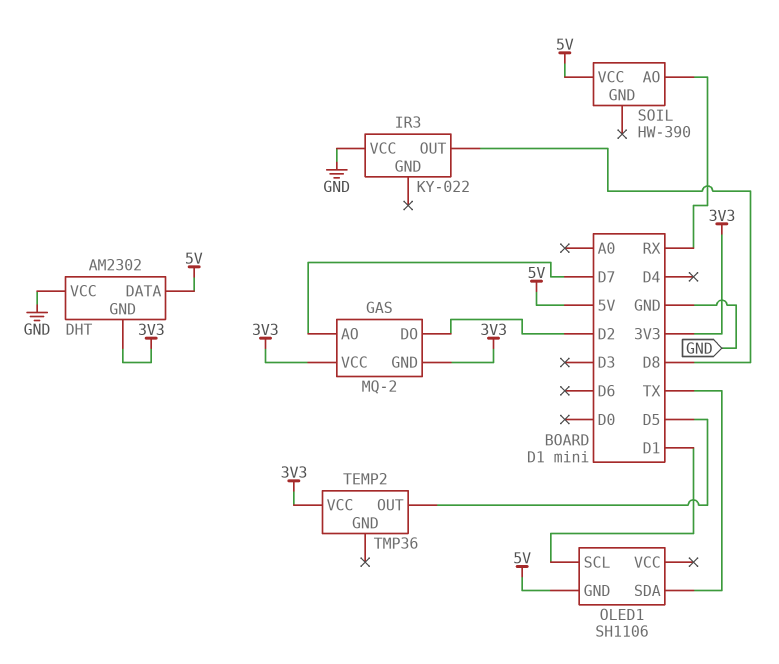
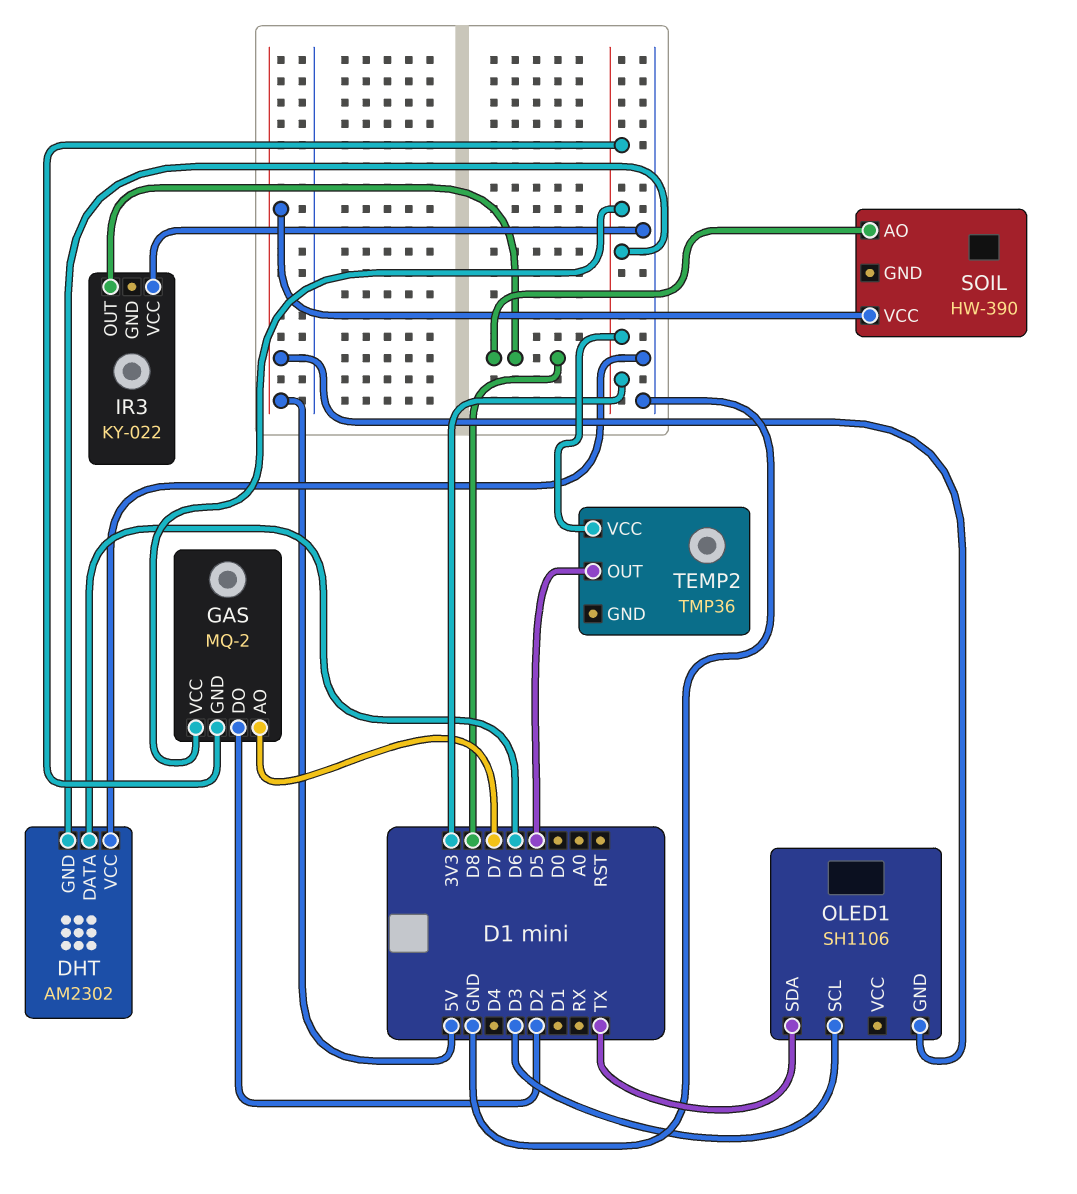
DHT pin DATA: 5V -> D6
OLED1 pin SCL: D1 -> D3
SOIL pin AO: RX -> D8

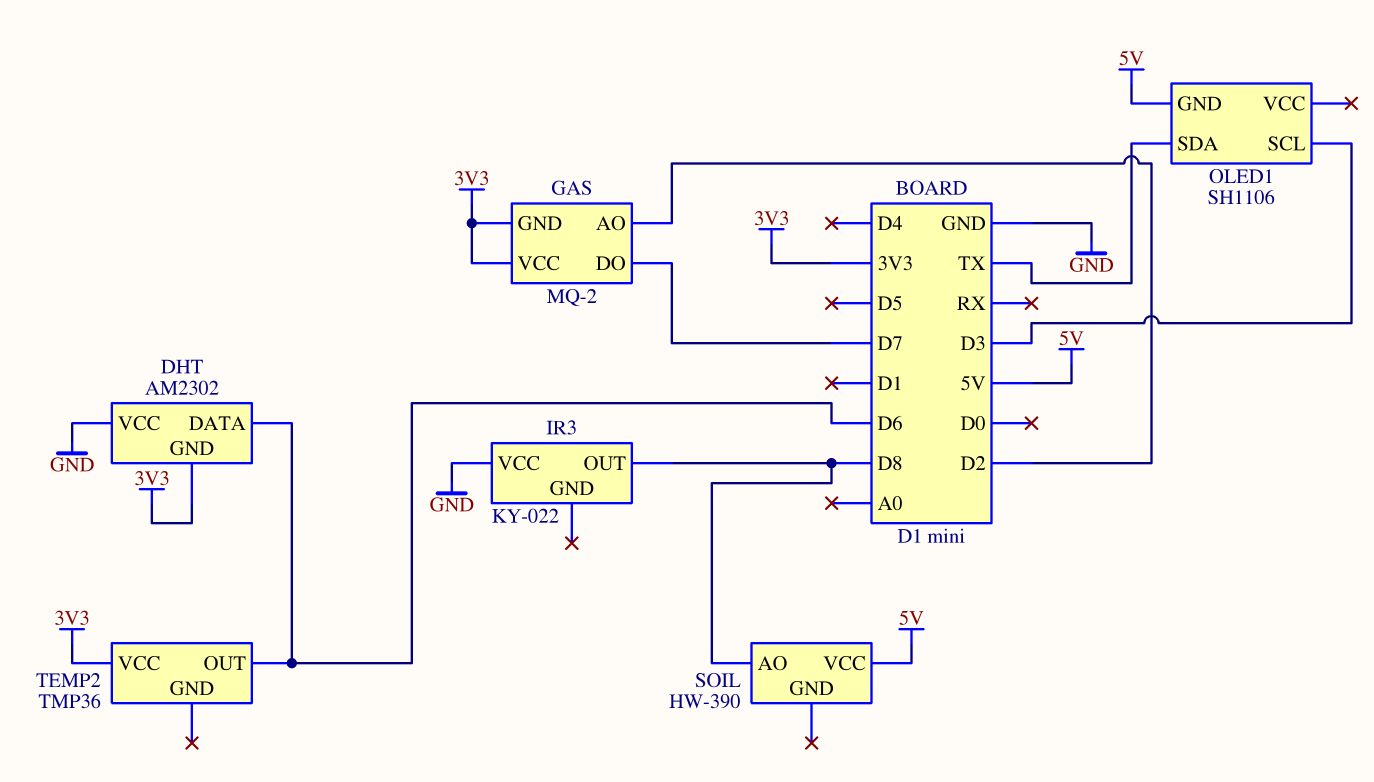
GAS pin AO: D7 -> D2
GAS pin DO: D2 -> D7
TEMP2 pin OUT: D5 -> D6

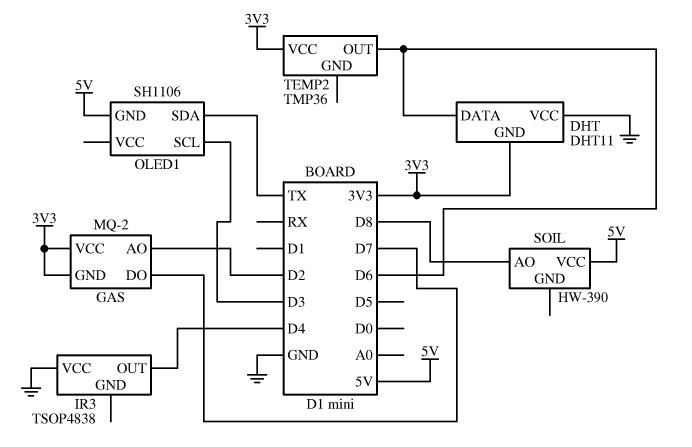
DHT: AM2302 -> DHT11
IR3: KY-022 -> TSOP4838
IR3 pin OUT: D8 -> D4

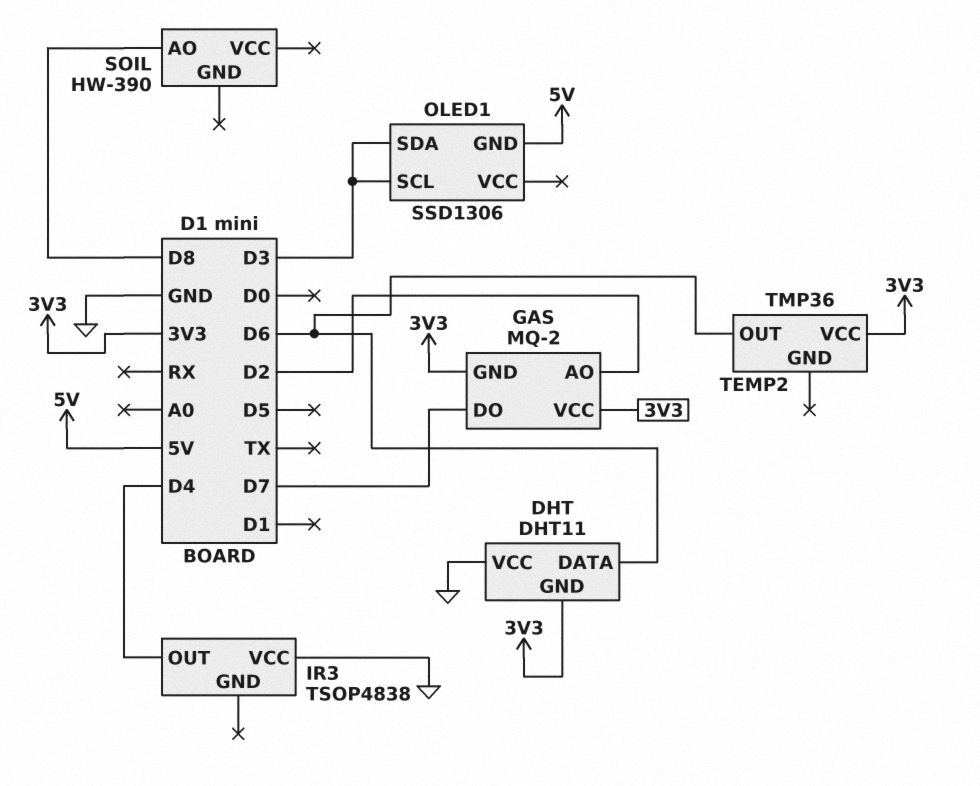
OLED1: SH1106 -> SSD1306
OLED1 pin SDA: TX -> D3
SOIL pin VCC: 5V -> none

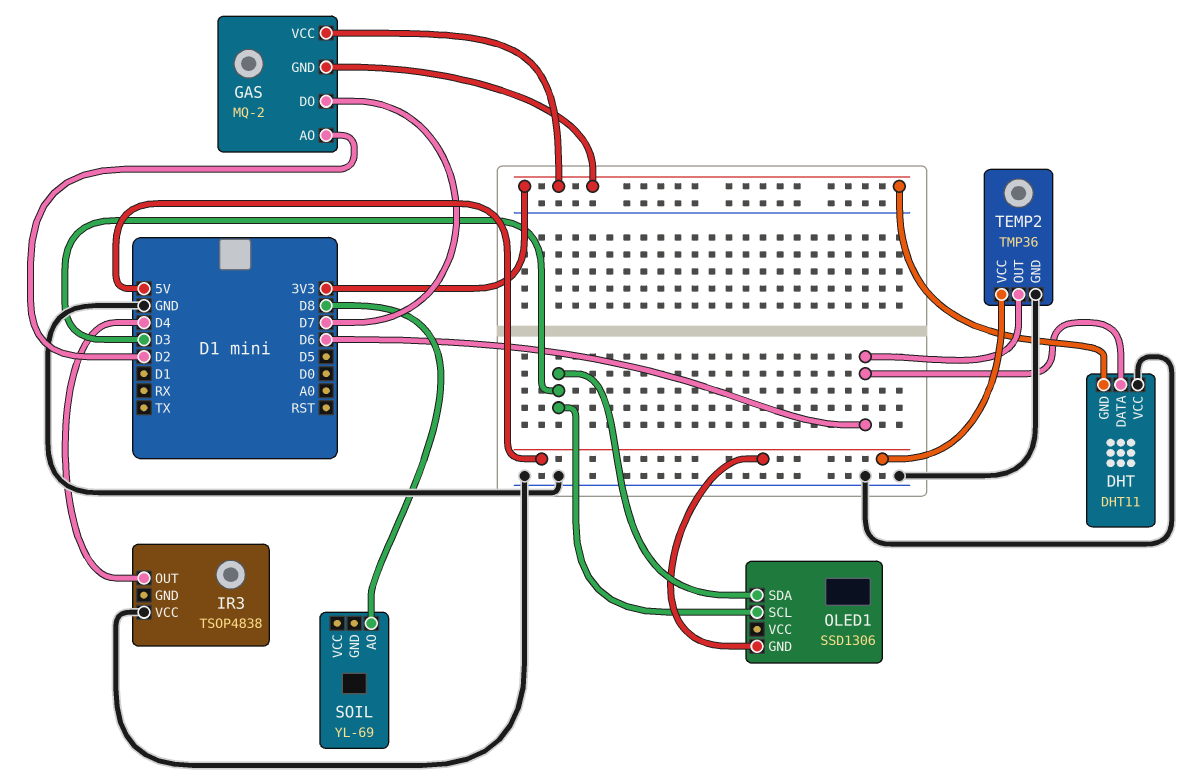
SOIL: HW-390 -> YL-69
TEMP2 pin GND: none -> GND
TEMP2 pin VCC: 3V3 -> 5V

